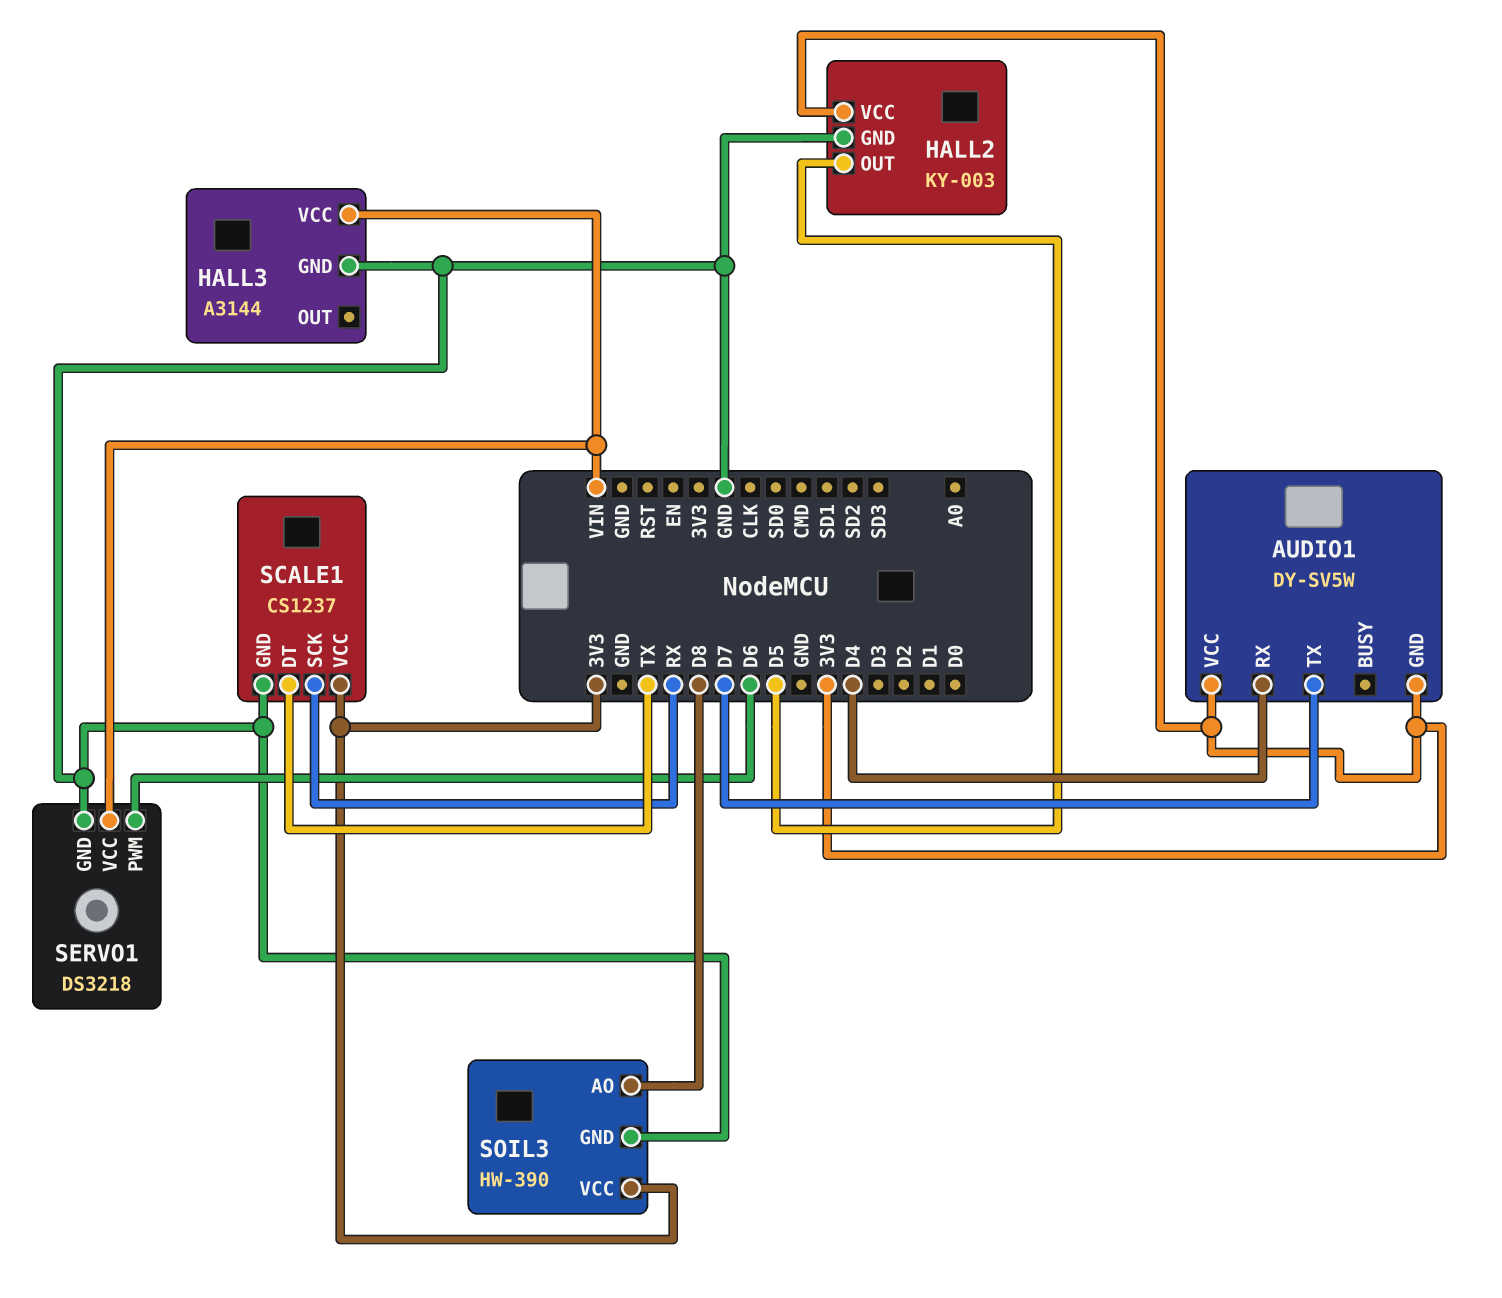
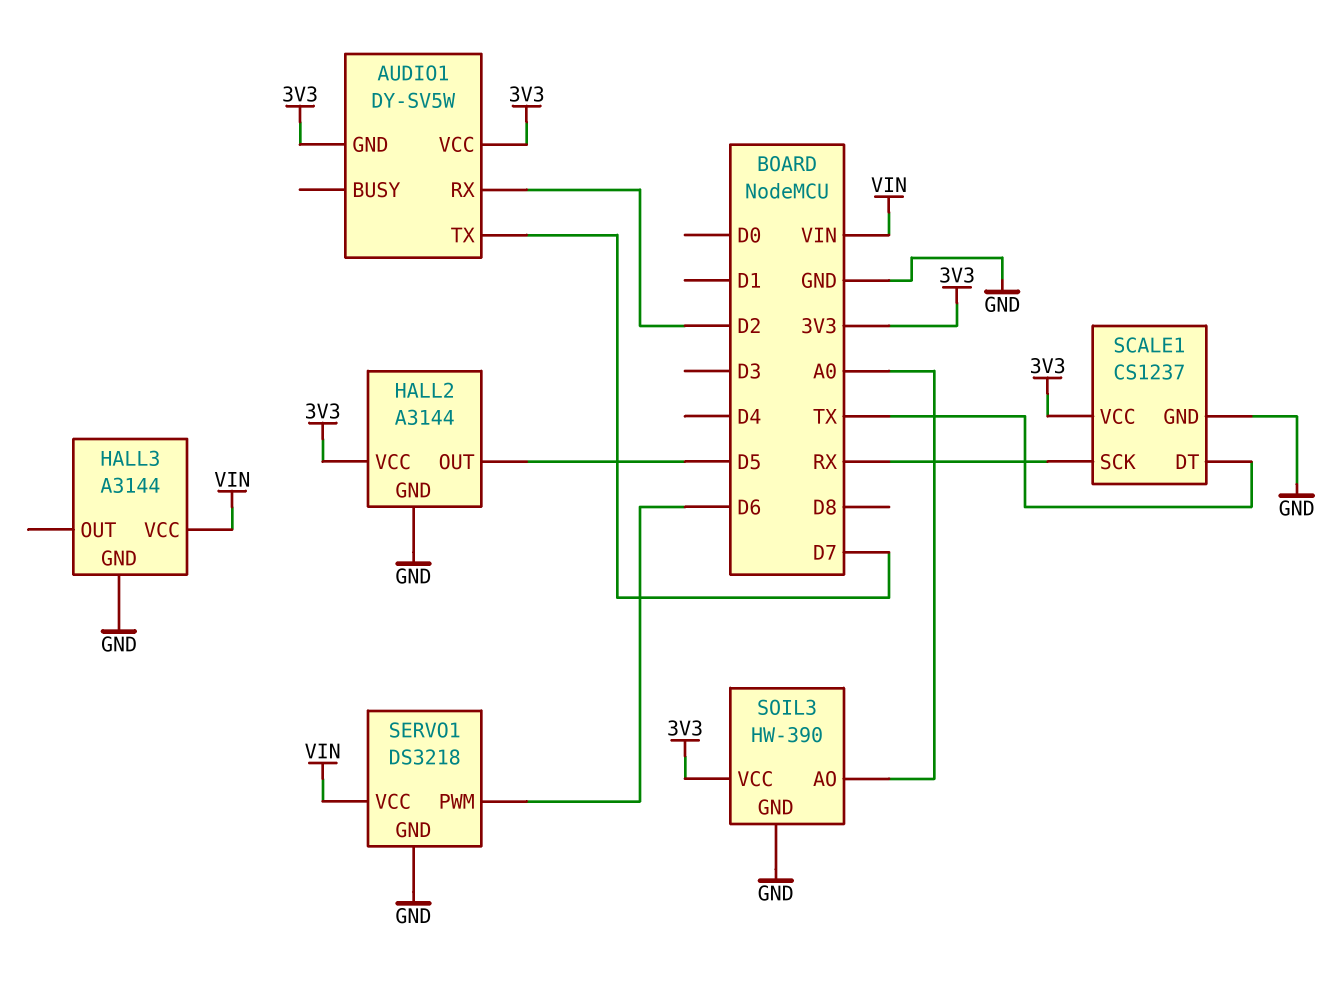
AUDIO1 pin RX: D4 -> D2
HALL2: KY-003 -> A3144
SOIL3 pin AO: D8 -> A0

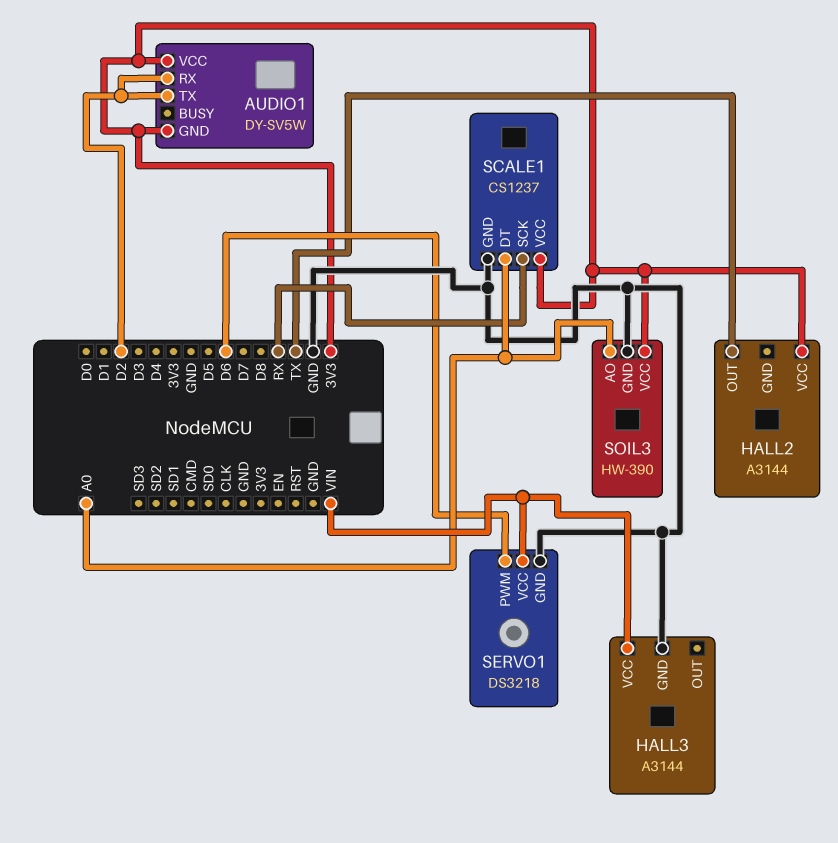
AUDIO1 pin TX: D7 -> D2
HALL2 pin GND: GND -> none
HALL2 pin OUT: D5 -> TX
SCALE1 pin DT: TX -> A0

